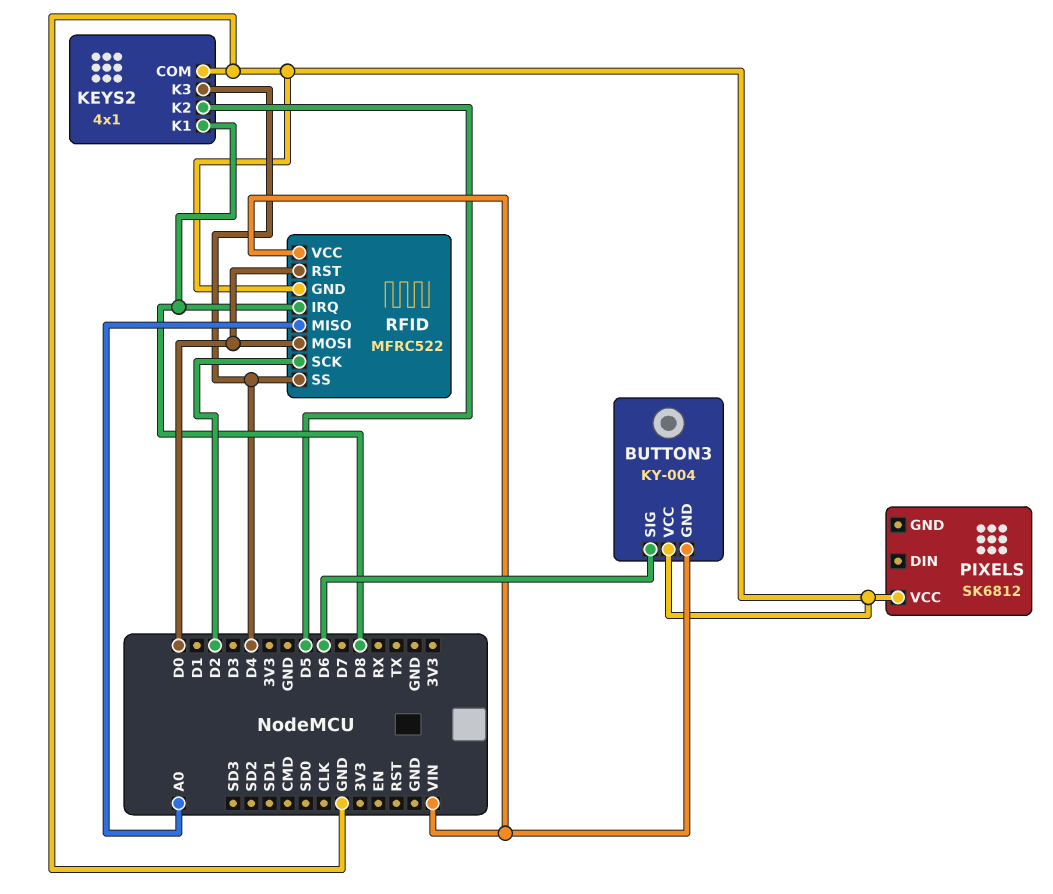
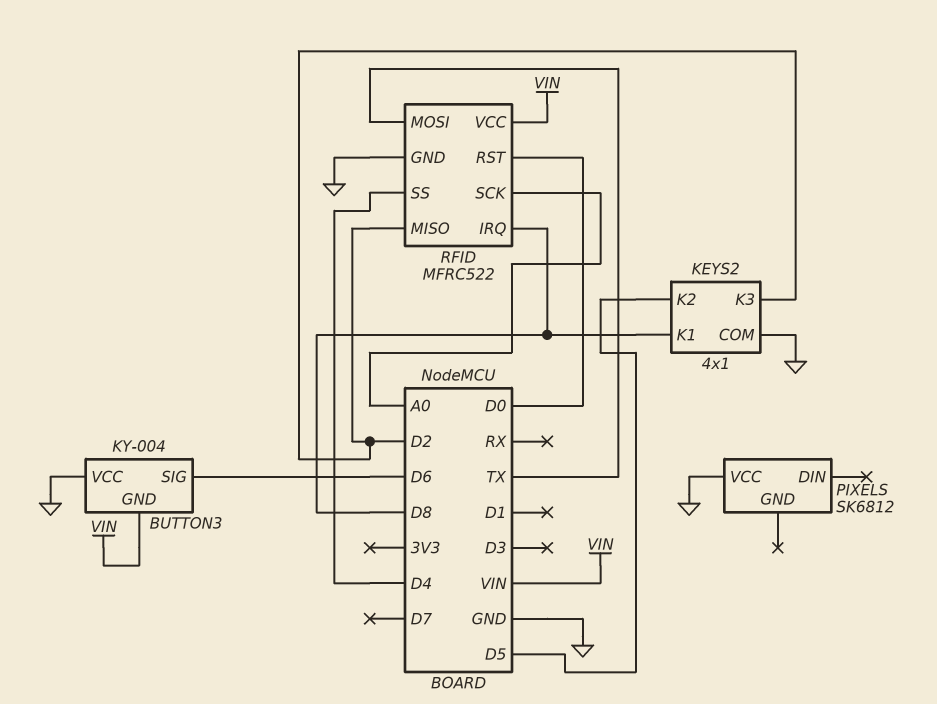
KEYS2 pin K3: D4 -> D2
RFID pin MISO: A0 -> D2
RFID pin MOSI: D0 -> TX
RFID pin SCK: D2 -> A0

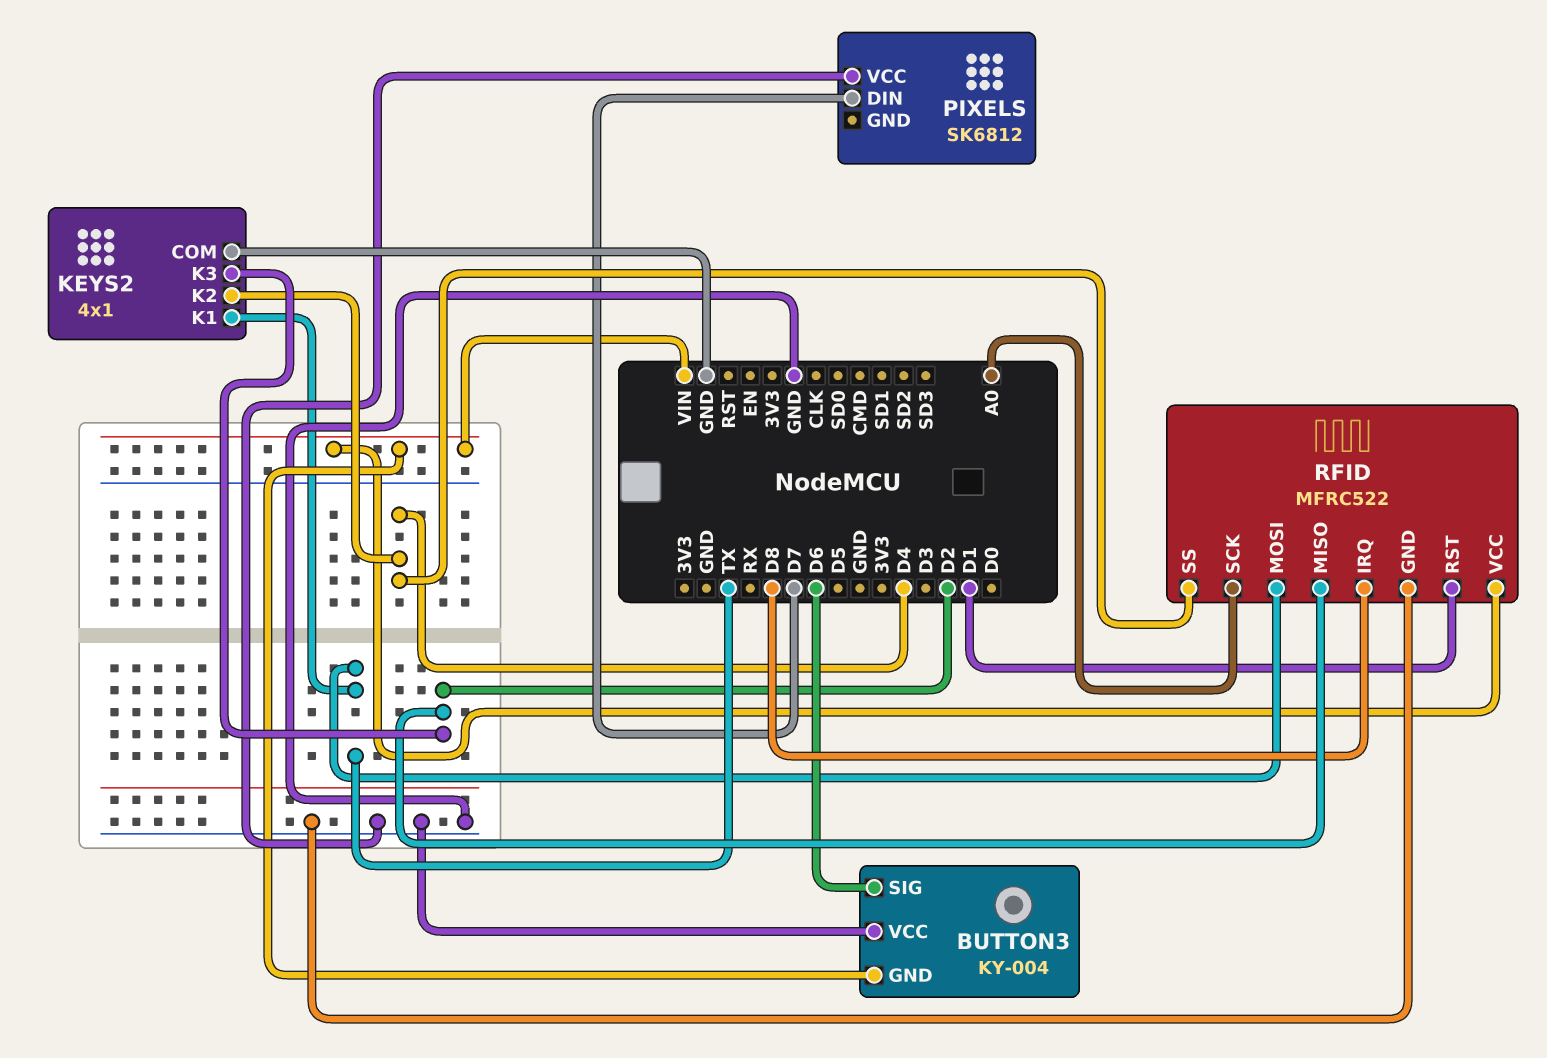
KEYS2 pin K1: D8 -> TX
KEYS2 pin K2: D5 -> D4
PIXELS pin DIN: none -> D7
RFID pin RST: D0 -> D1

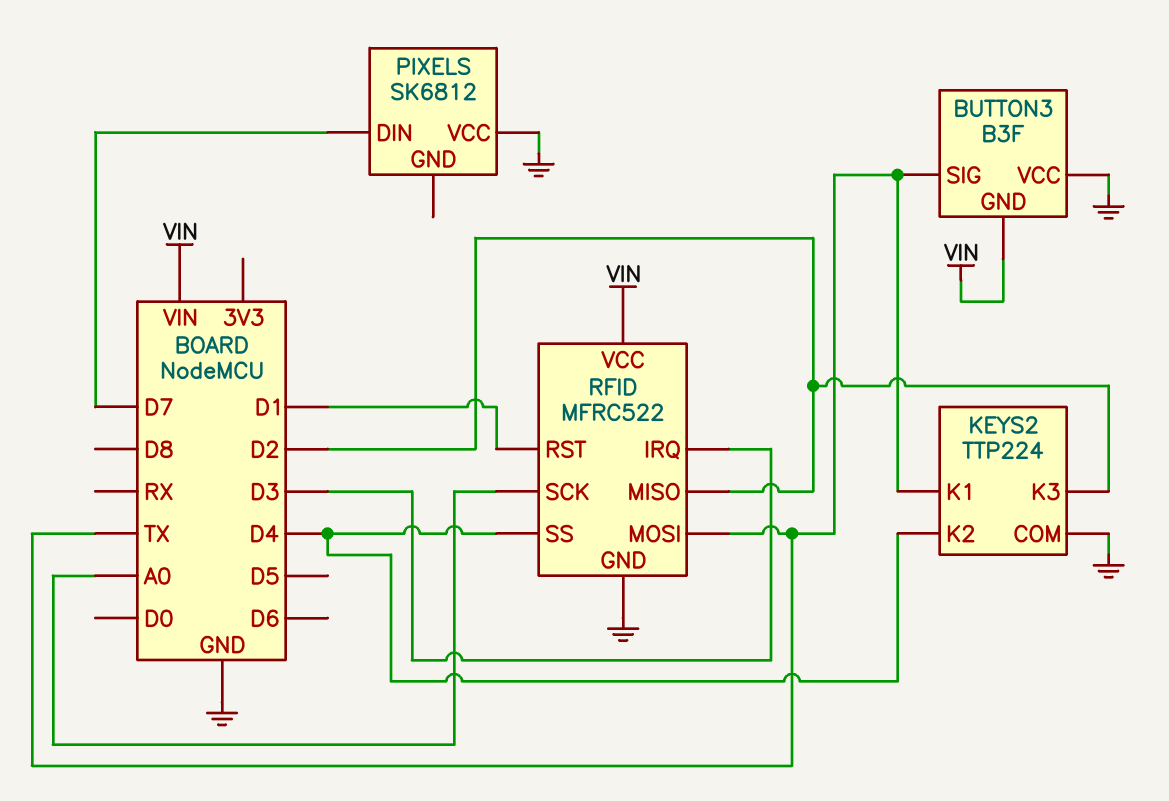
BUTTON3: KY-004 -> B3F
BUTTON3 pin SIG: D6 -> TX
KEYS2: 4x1 -> TTP224
RFID pin IRQ: D8 -> D3

